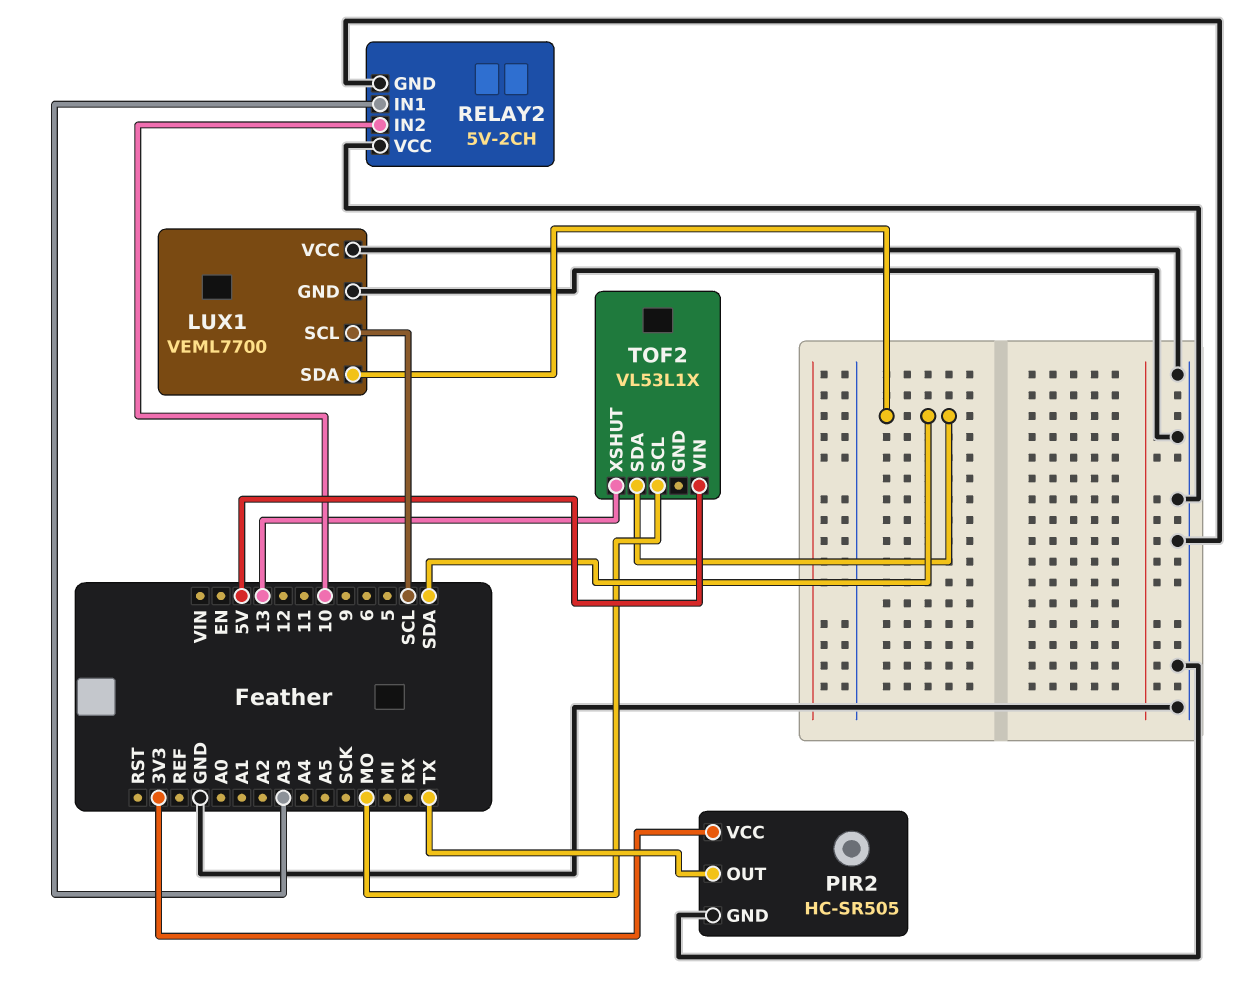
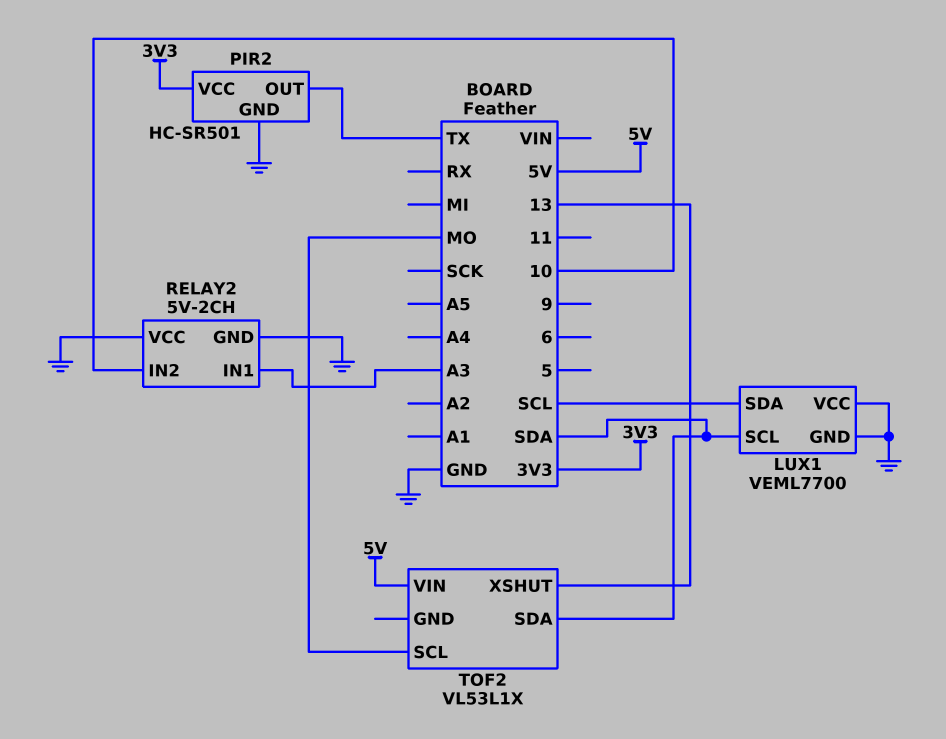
LUX1 pin SCL: SCL -> SDA
LUX1 pin SDA: SDA -> SCL
PIR2: HC-SR505 -> HC-SR501

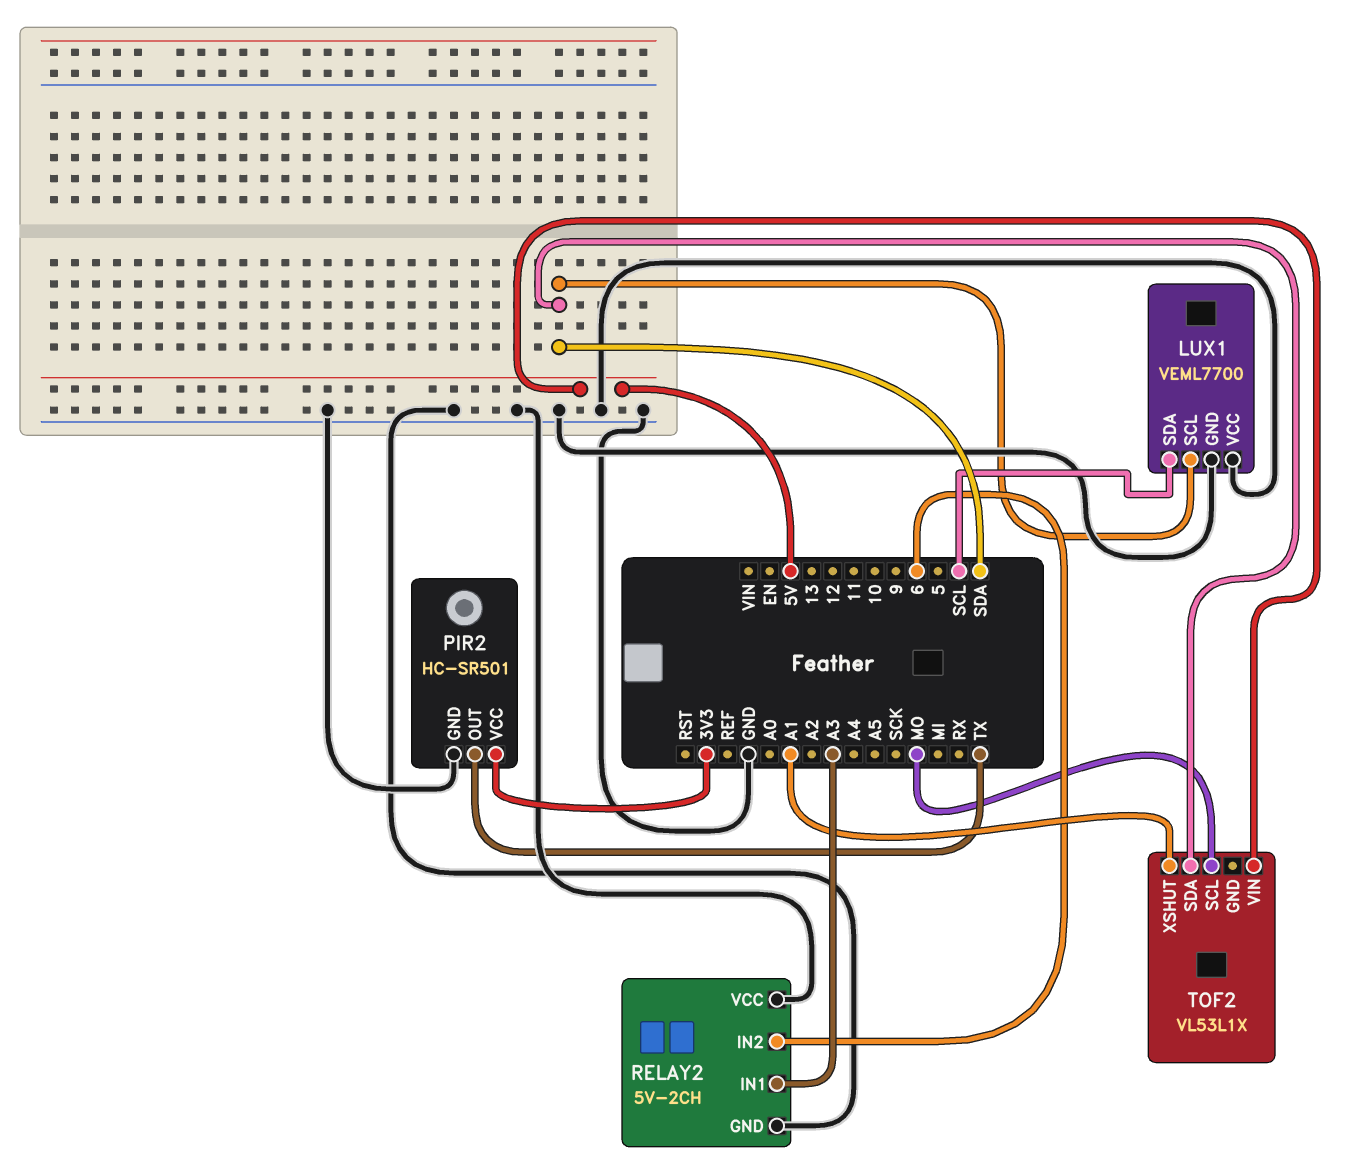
RELAY2 pin IN2: 10 -> 6
TOF2 pin XSHUT: 13 -> A1

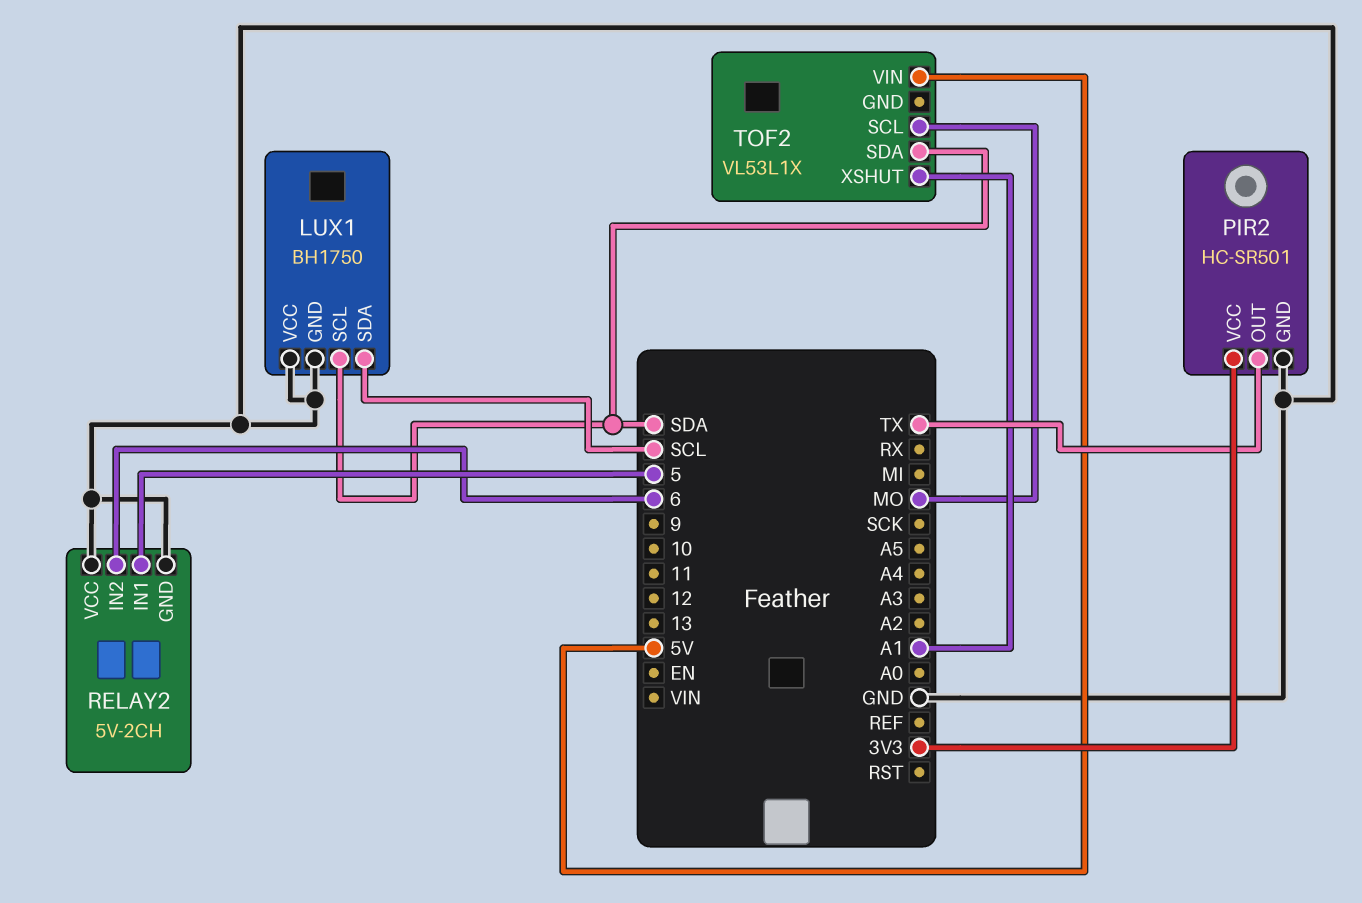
LUX1: VEML7700 -> BH1750
RELAY2 pin IN1: A3 -> 5

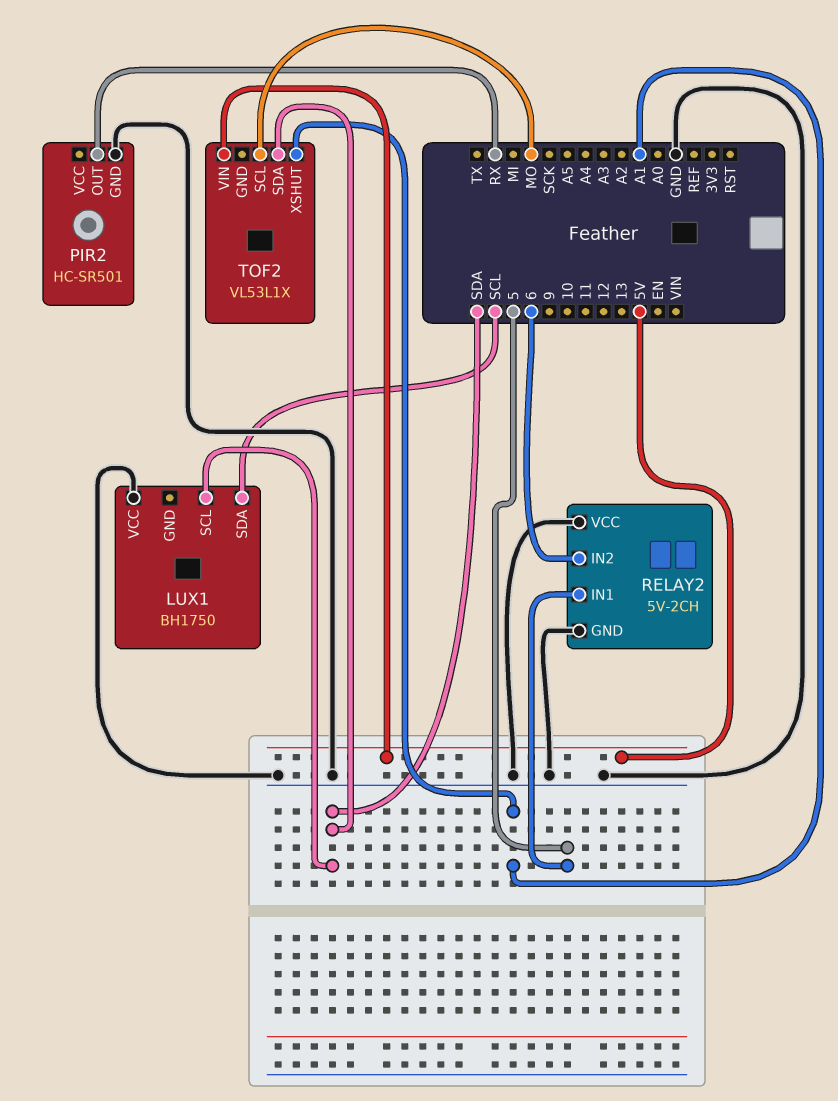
LUX1 pin GND: GND -> none
PIR2 pin OUT: TX -> RX
PIR2 pin VCC: 3V3 -> none

